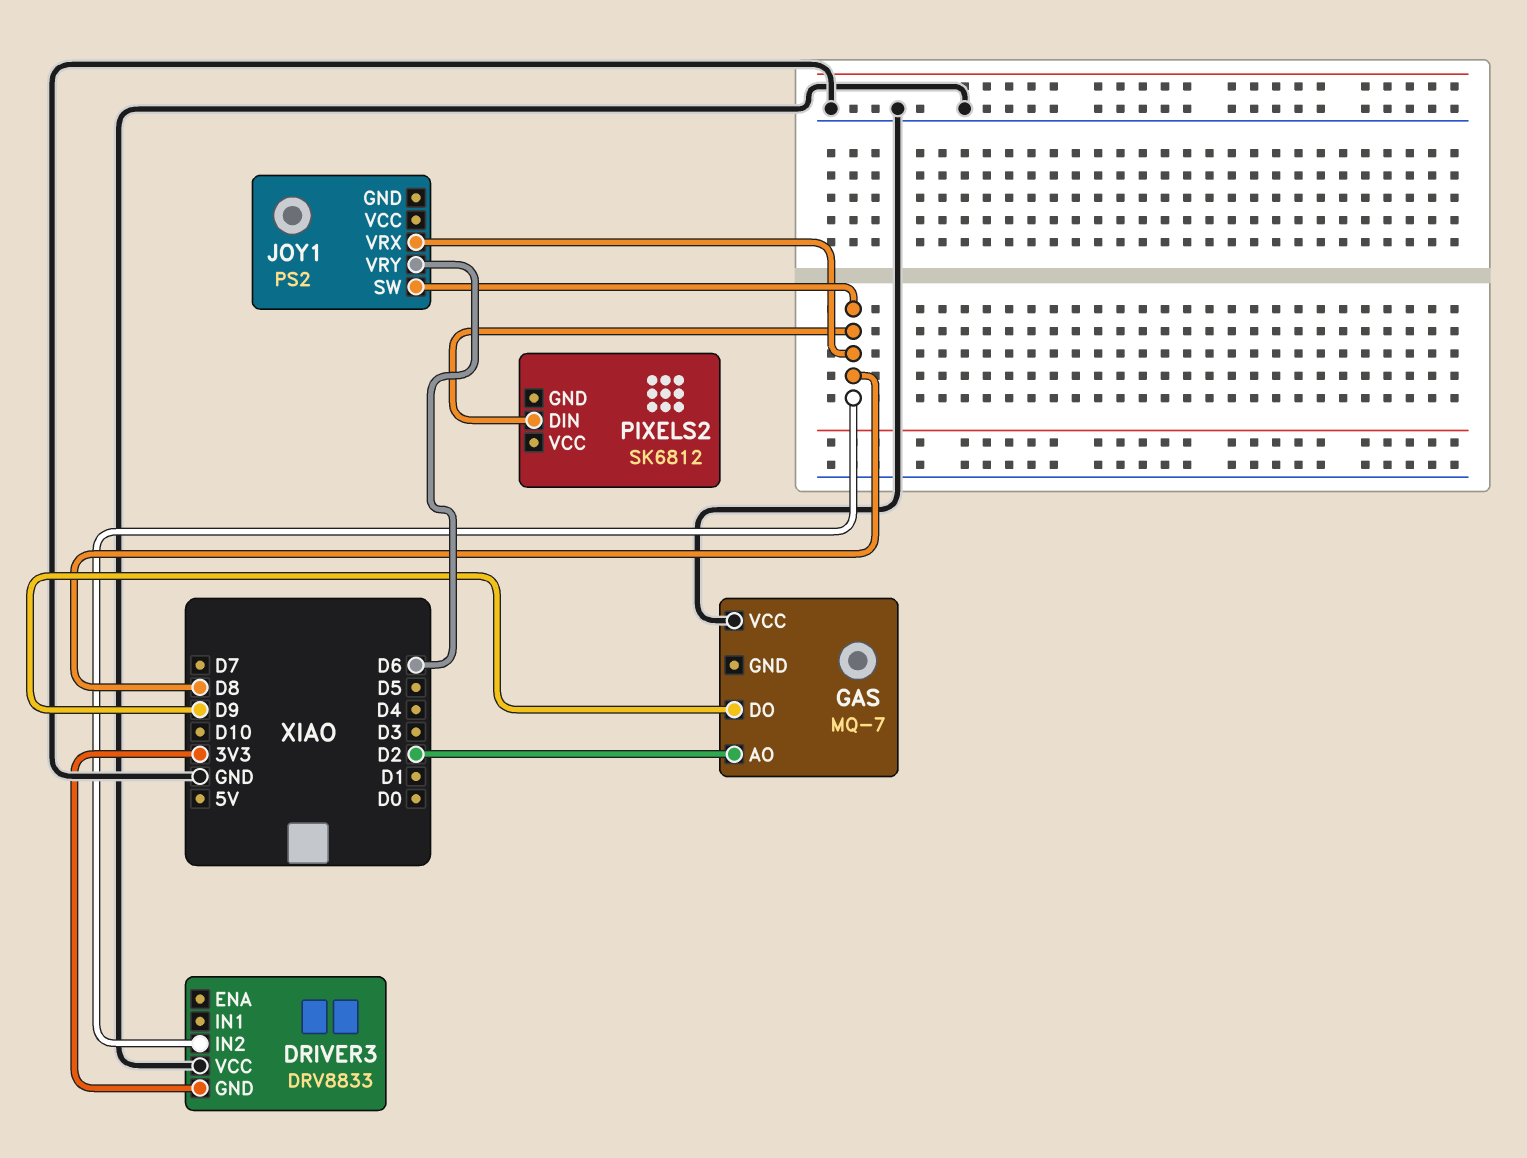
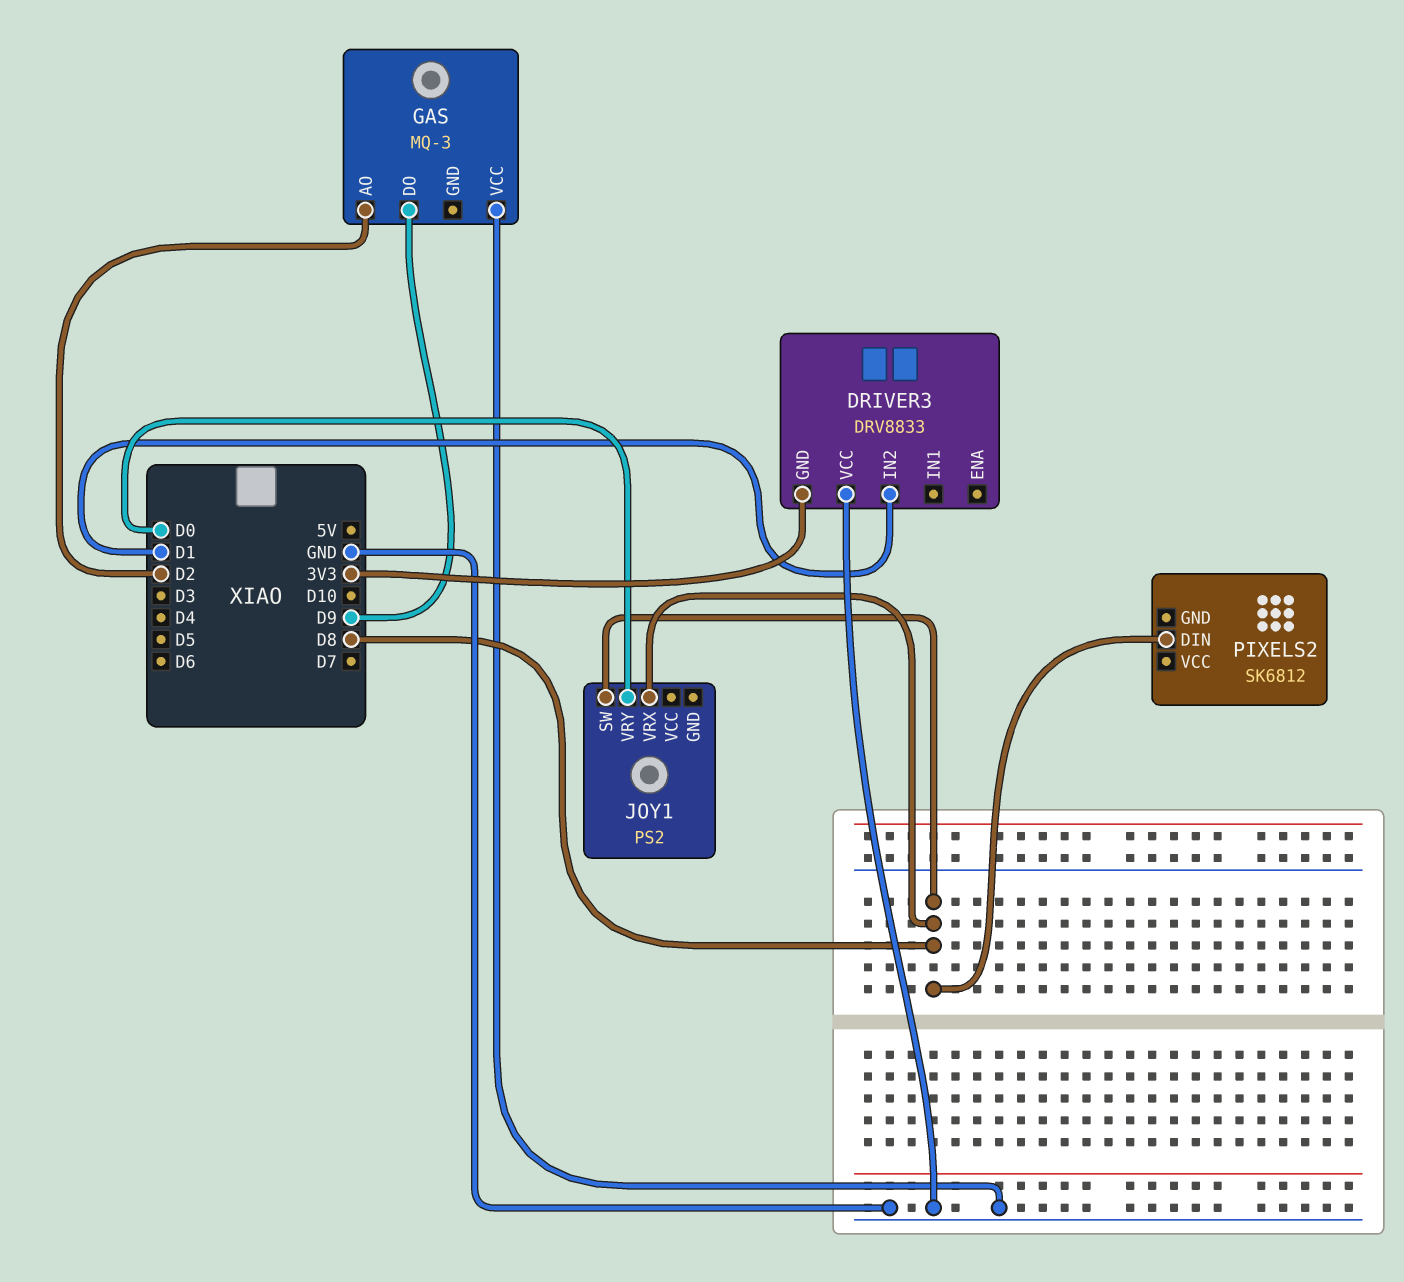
DRIVER3 pin IN2: D8 -> D1
GAS: MQ-7 -> MQ-3
JOY1 pin VRY: D6 -> D0

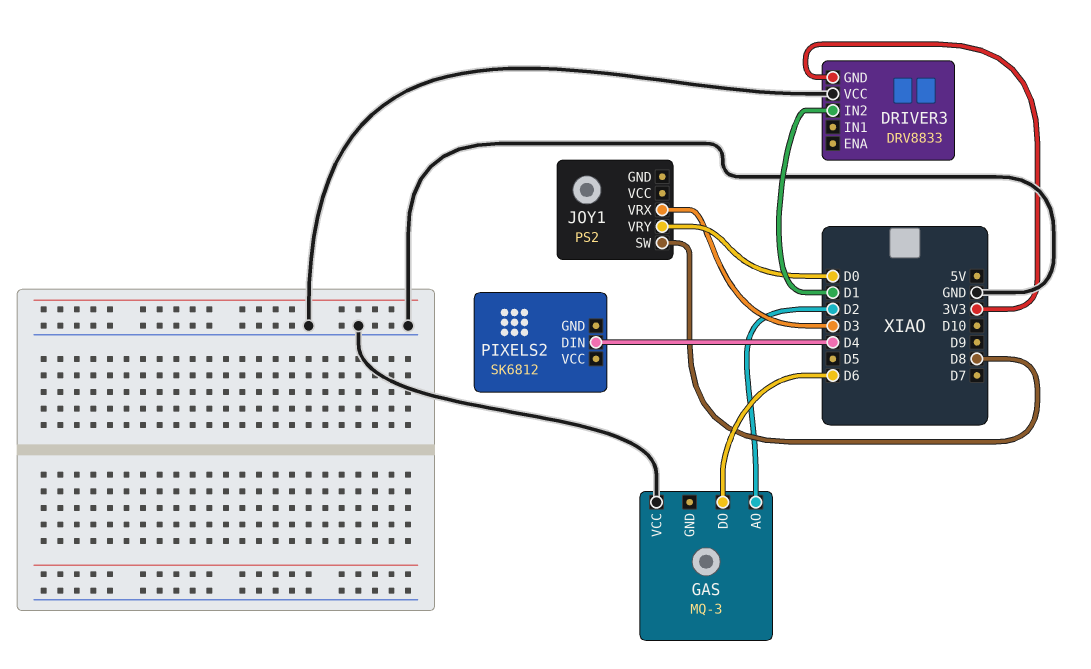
GAS pin DO: D9 -> D6
JOY1 pin VRX: D8 -> D3
PIXELS2 pin DIN: D8 -> D4

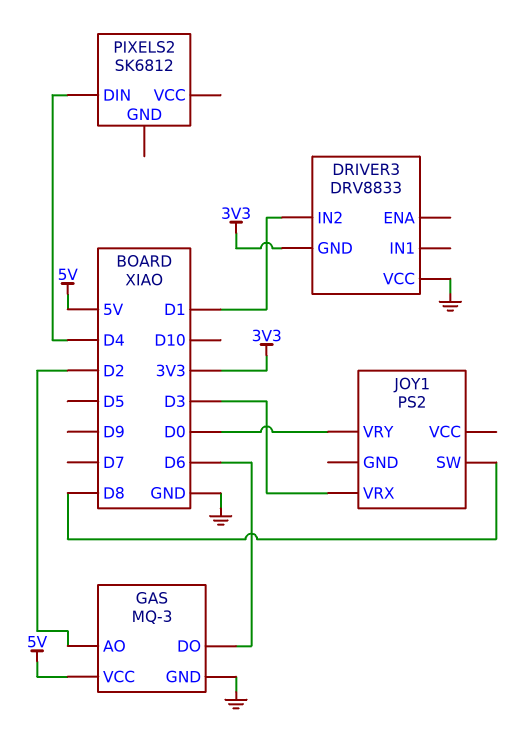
GAS pin GND: none -> GND
GAS pin VCC: GND -> 5V

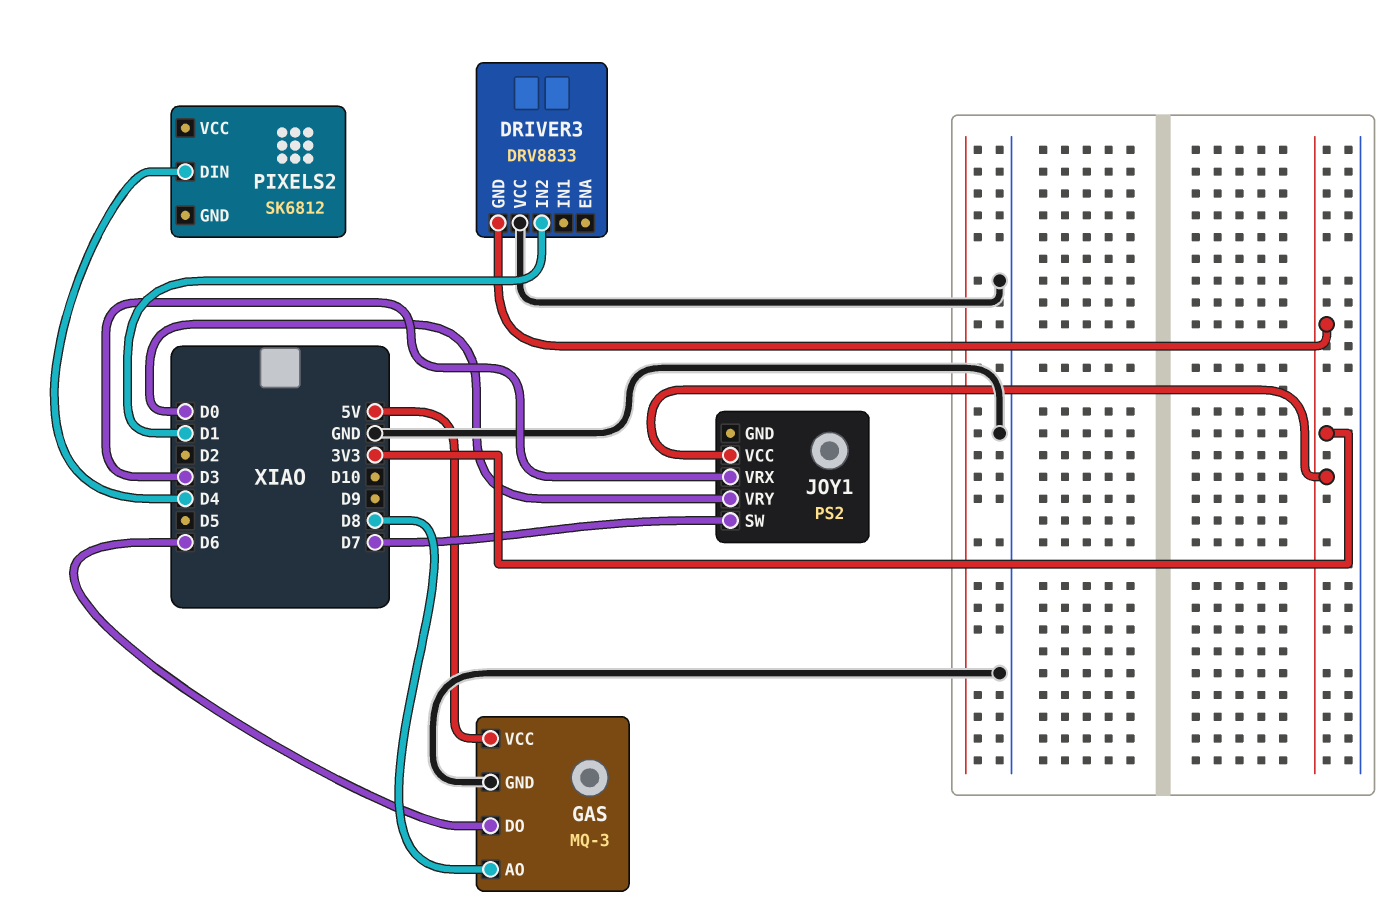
GAS pin AO: D2 -> D8
JOY1 pin SW: D8 -> D7
JOY1 pin VCC: none -> 3V3

